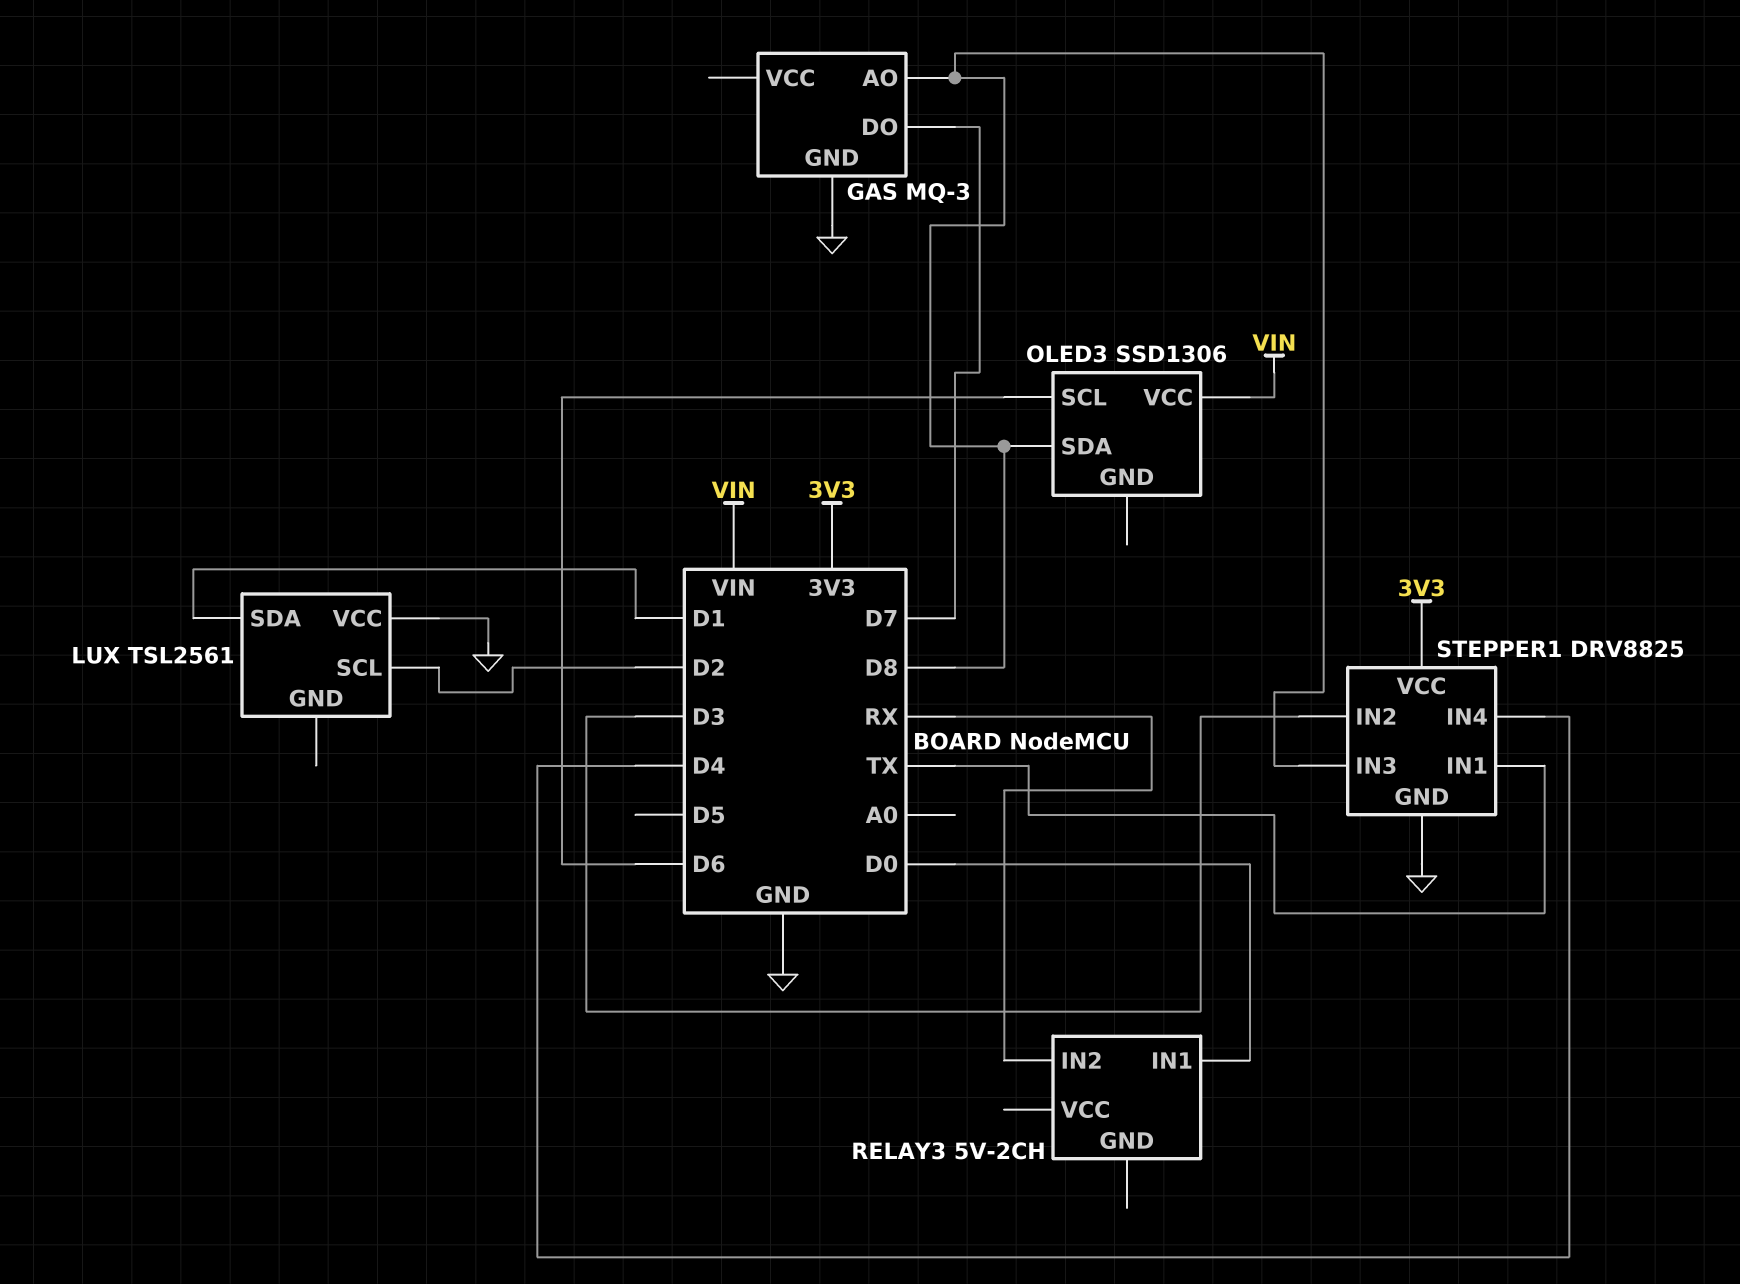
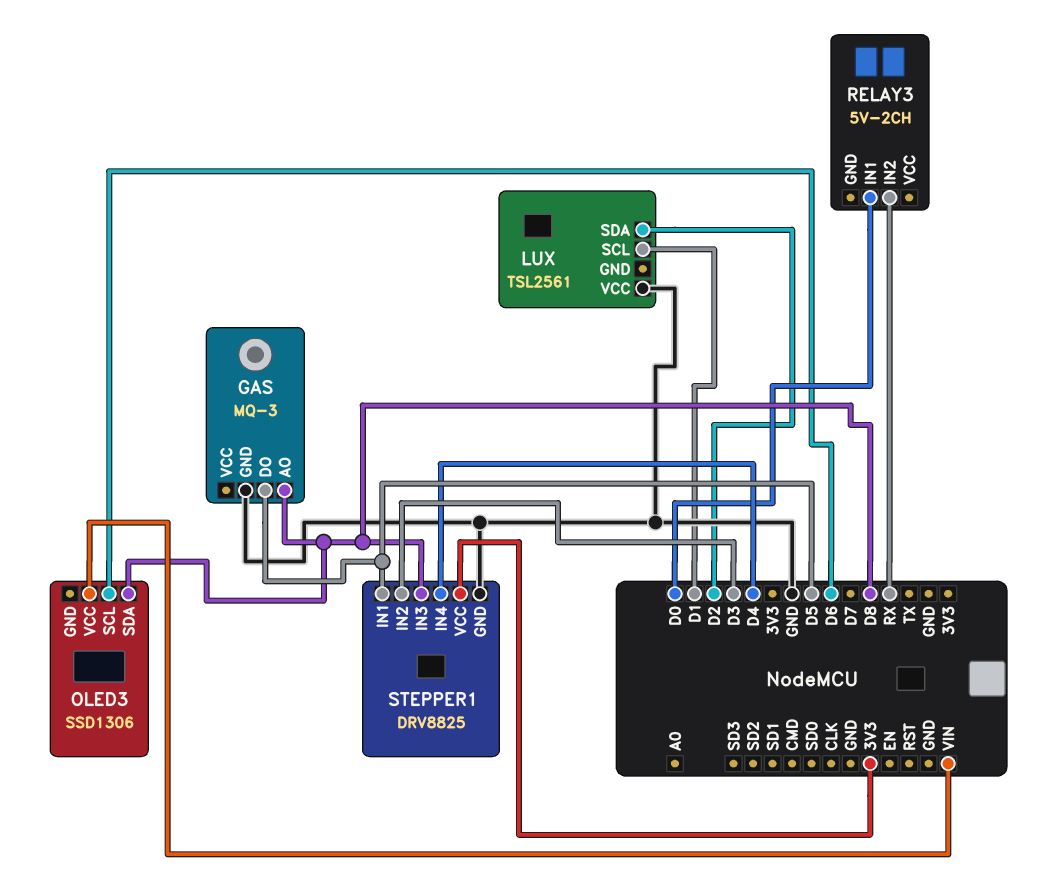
GAS pin DO: D7 -> D5
LUX pin SCL: D2 -> D1
LUX pin SDA: D1 -> D2
STEPPER1 pin IN1: TX -> D5

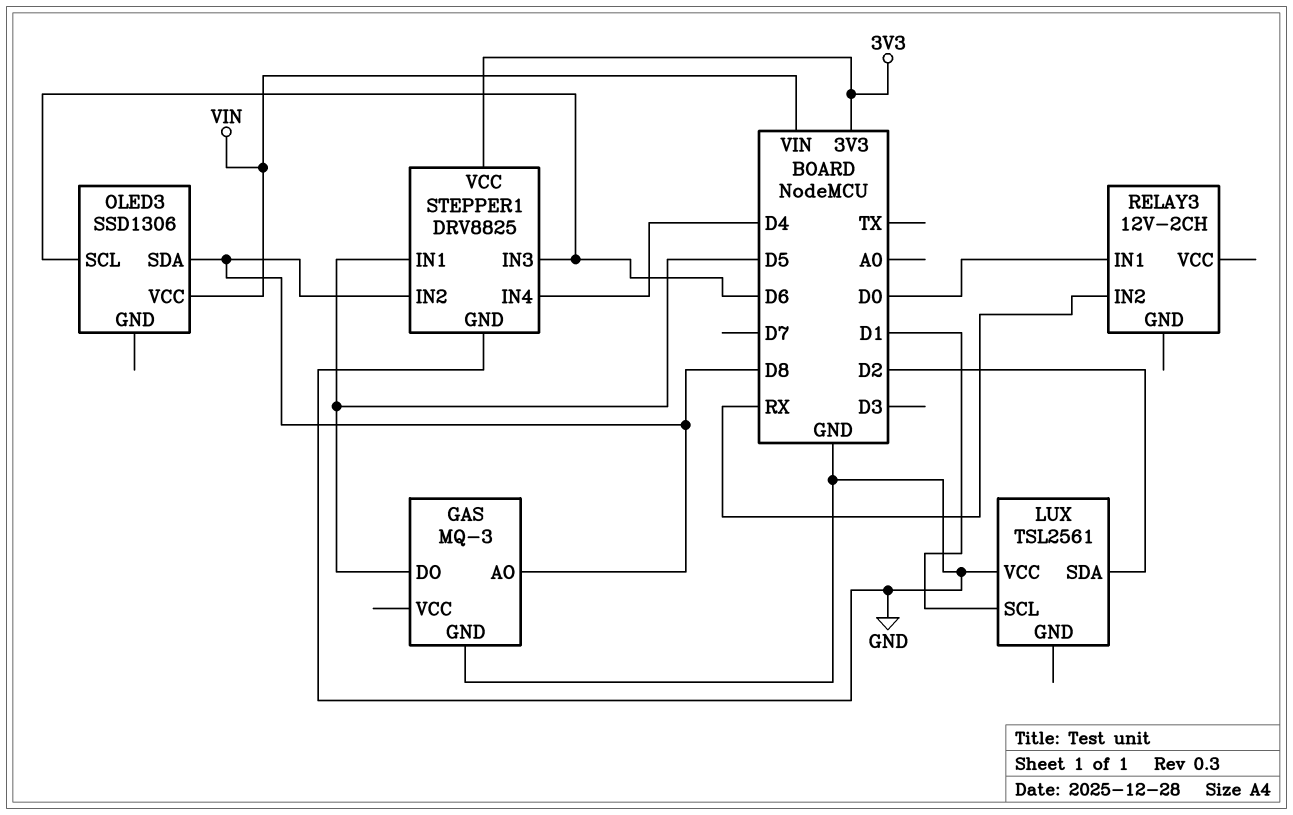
RELAY3: 5V-2CH -> 12V-2CH
STEPPER1 pin IN2: D3 -> D8
STEPPER1 pin IN3: D8 -> D6

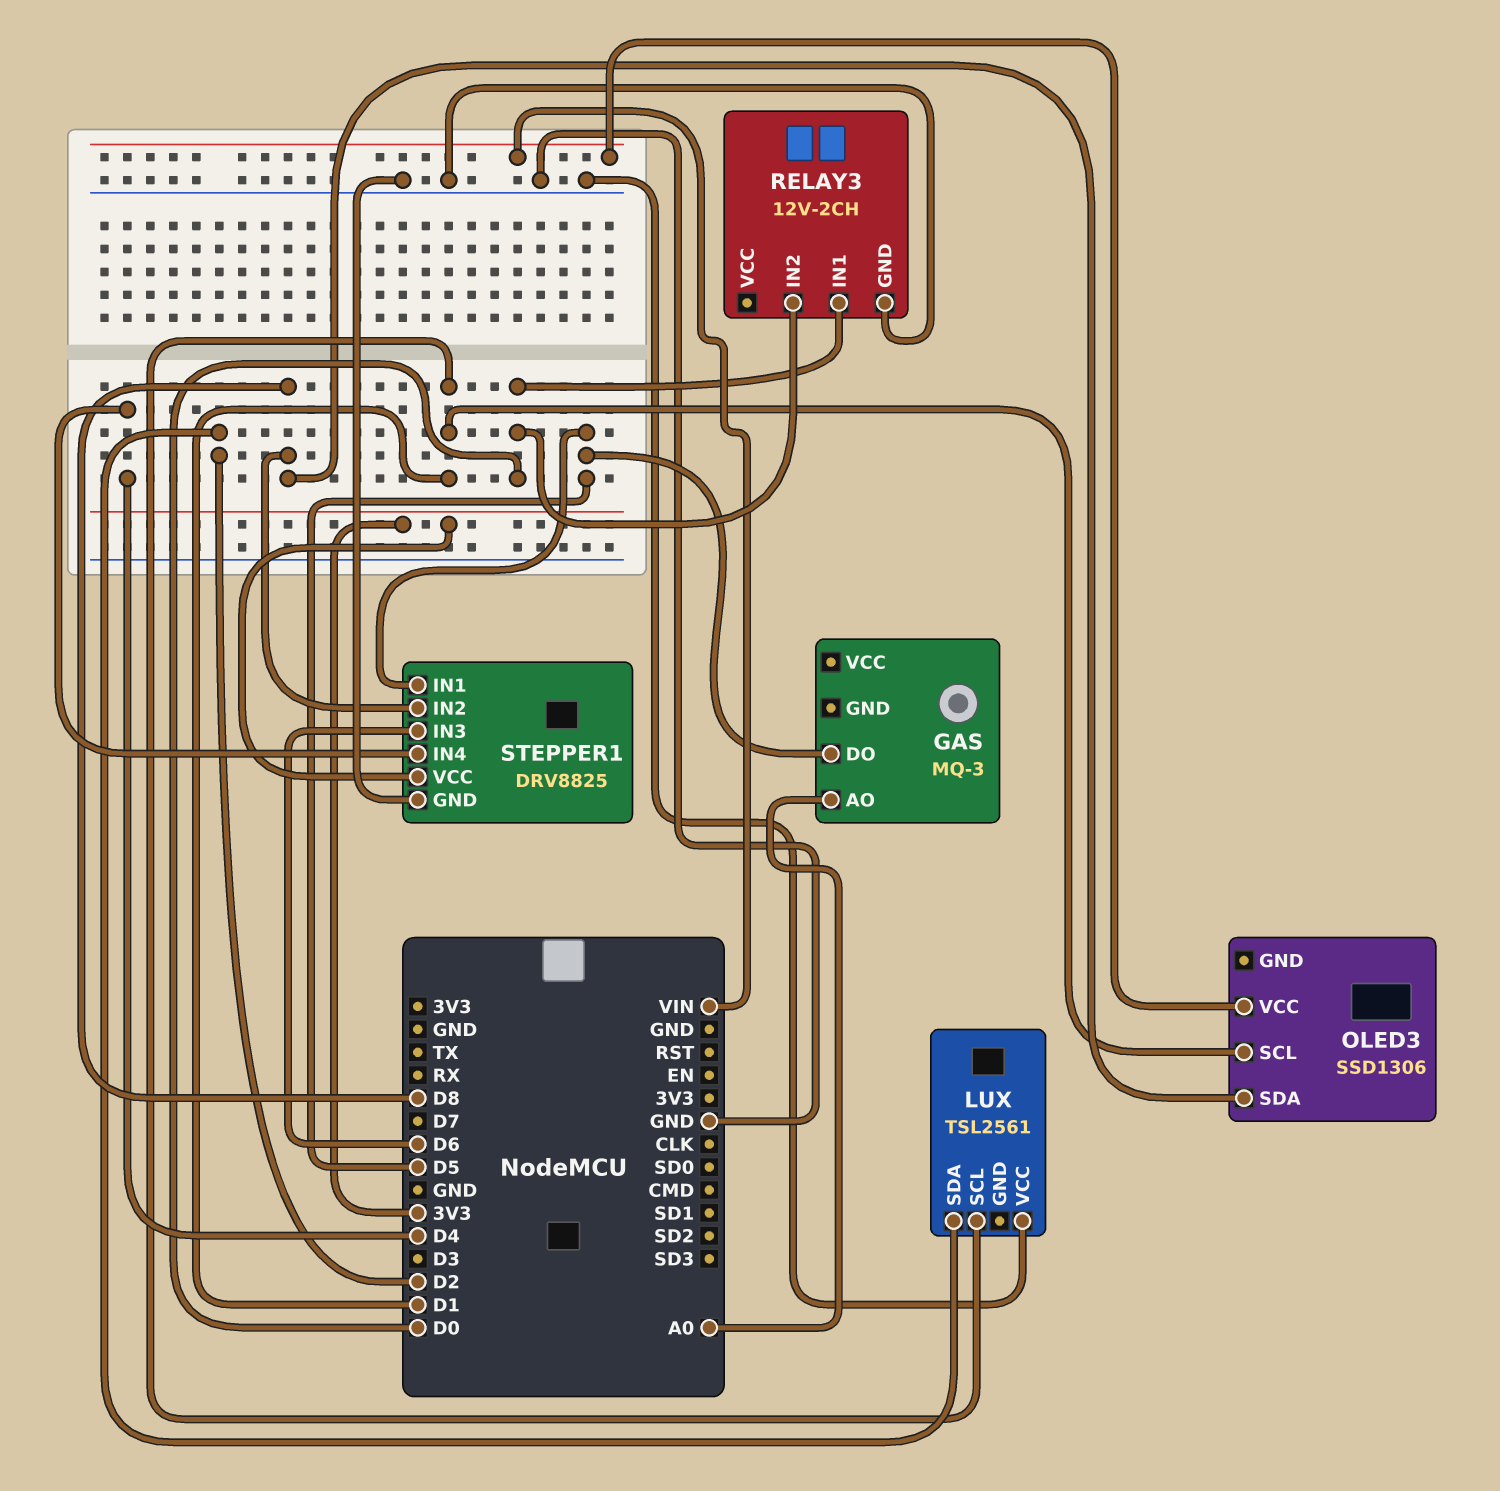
GAS pin AO: D8 -> A0
GAS pin GND: GND -> none
OLED3 pin SCL: D6 -> D1
RELAY3 pin GND: none -> GND
RELAY3 pin IN2: RX -> D0

